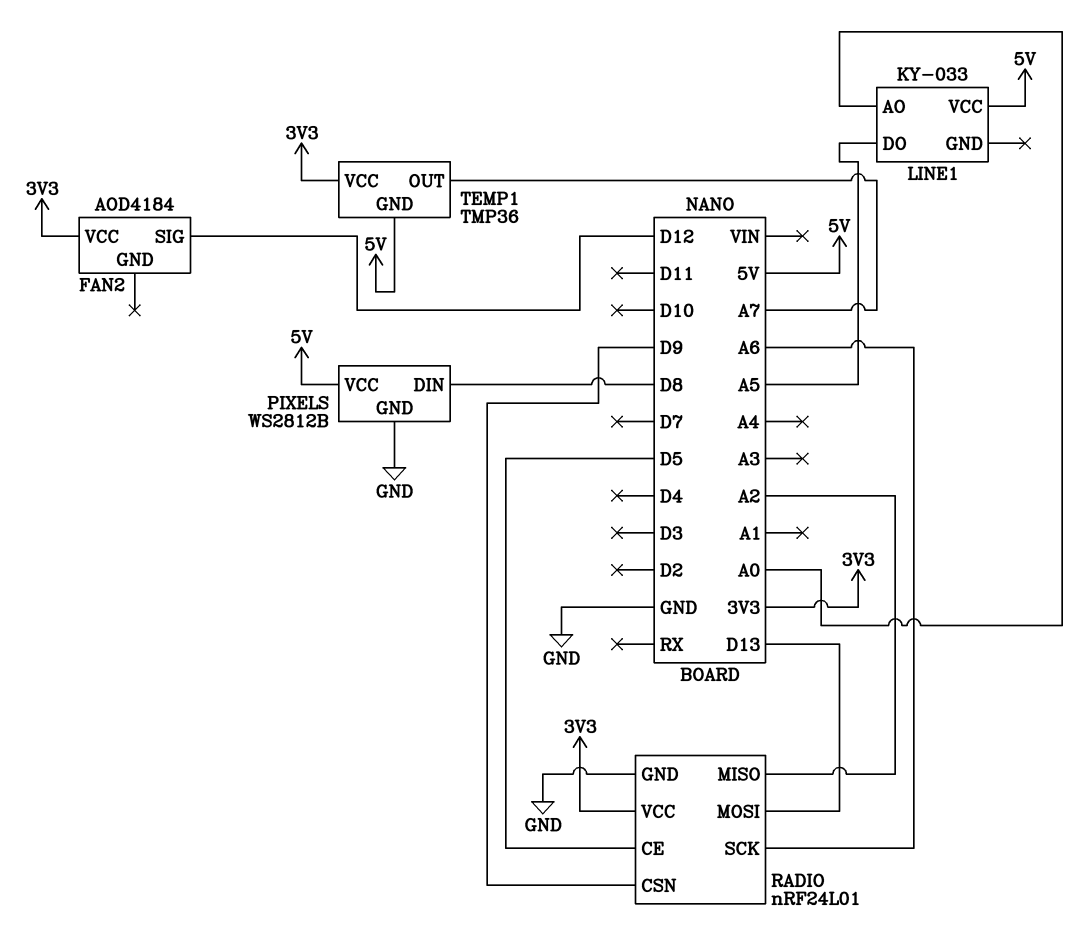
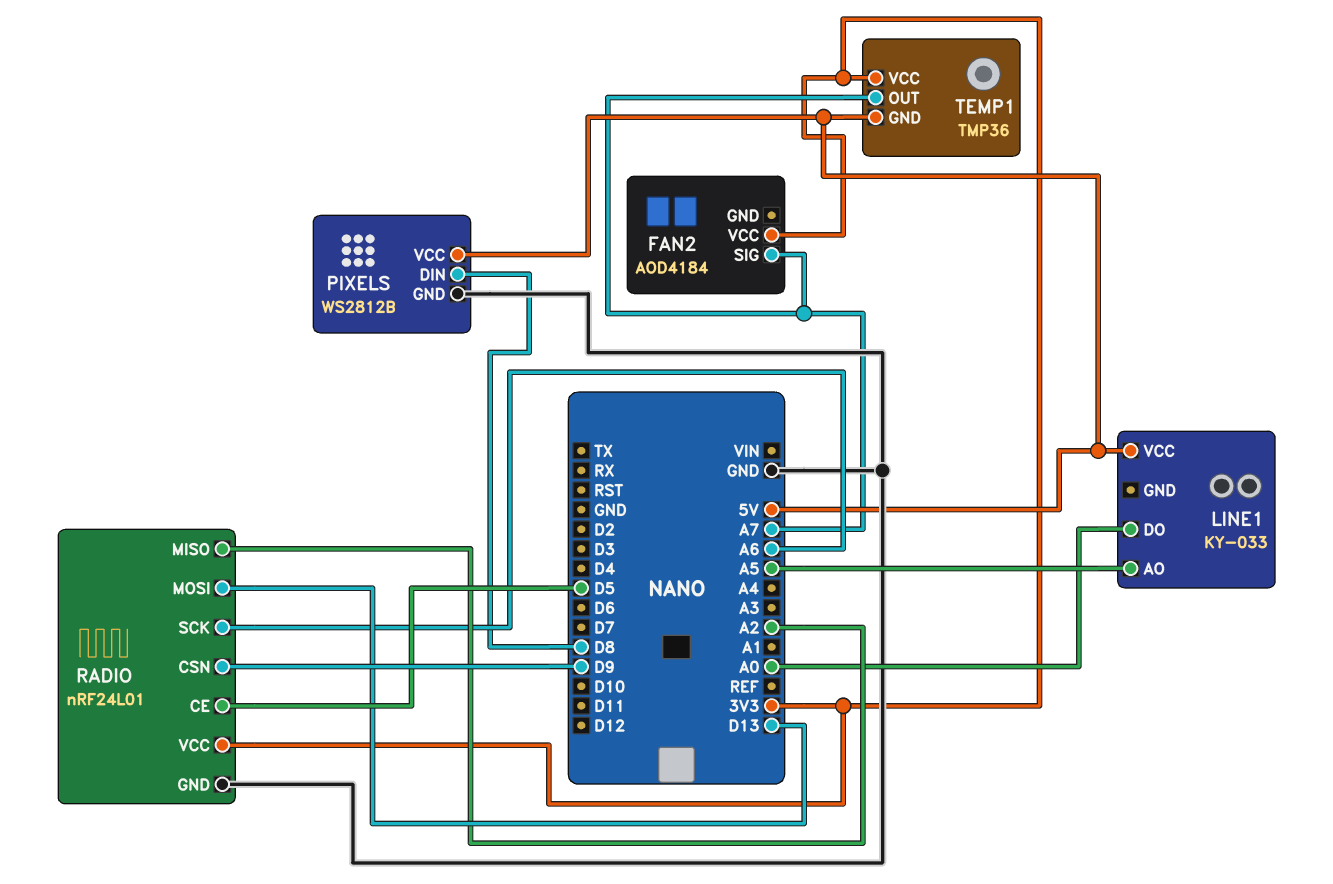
FAN2 pin SIG: D12 -> A7
LINE1 pin AO: A0 -> A5
LINE1 pin DO: A5 -> A0

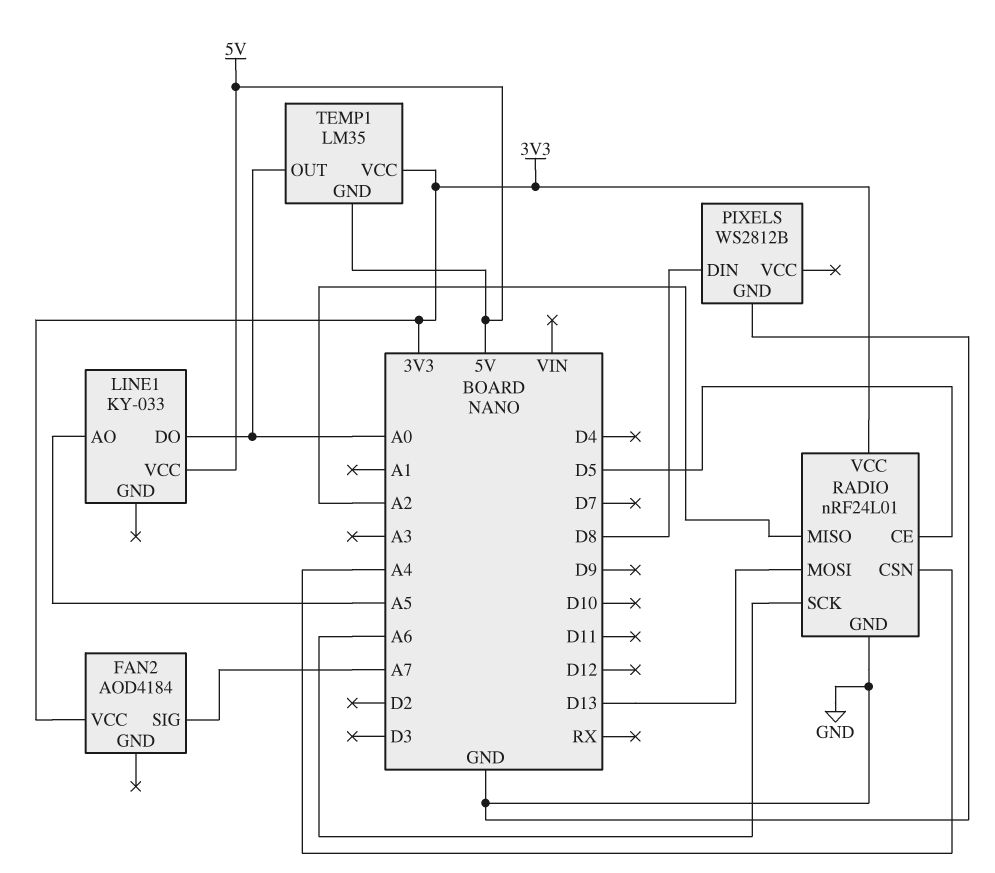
PIXELS pin VCC: 5V -> none
RADIO pin CSN: D9 -> A4
TEMP1: TMP36 -> LM35
TEMP1 pin OUT: A7 -> A0

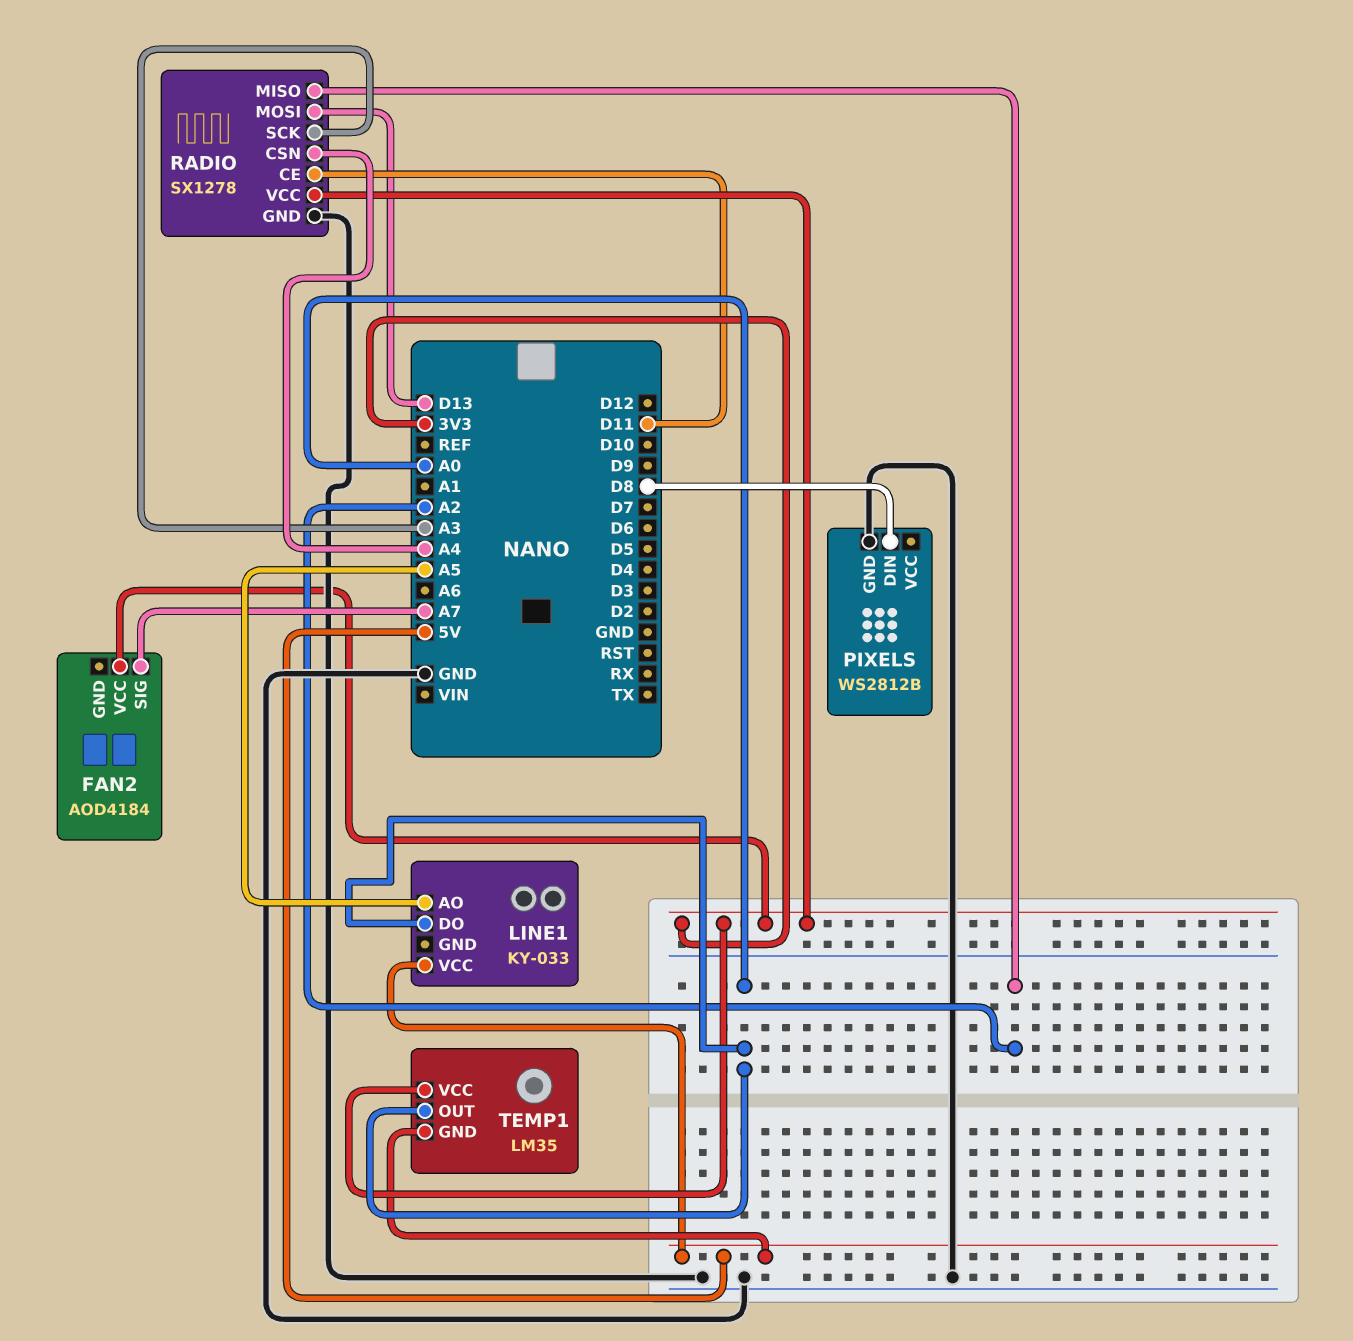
RADIO: nRF24L01 -> SX1278
RADIO pin CE: D5 -> D11
RADIO pin SCK: A6 -> A3

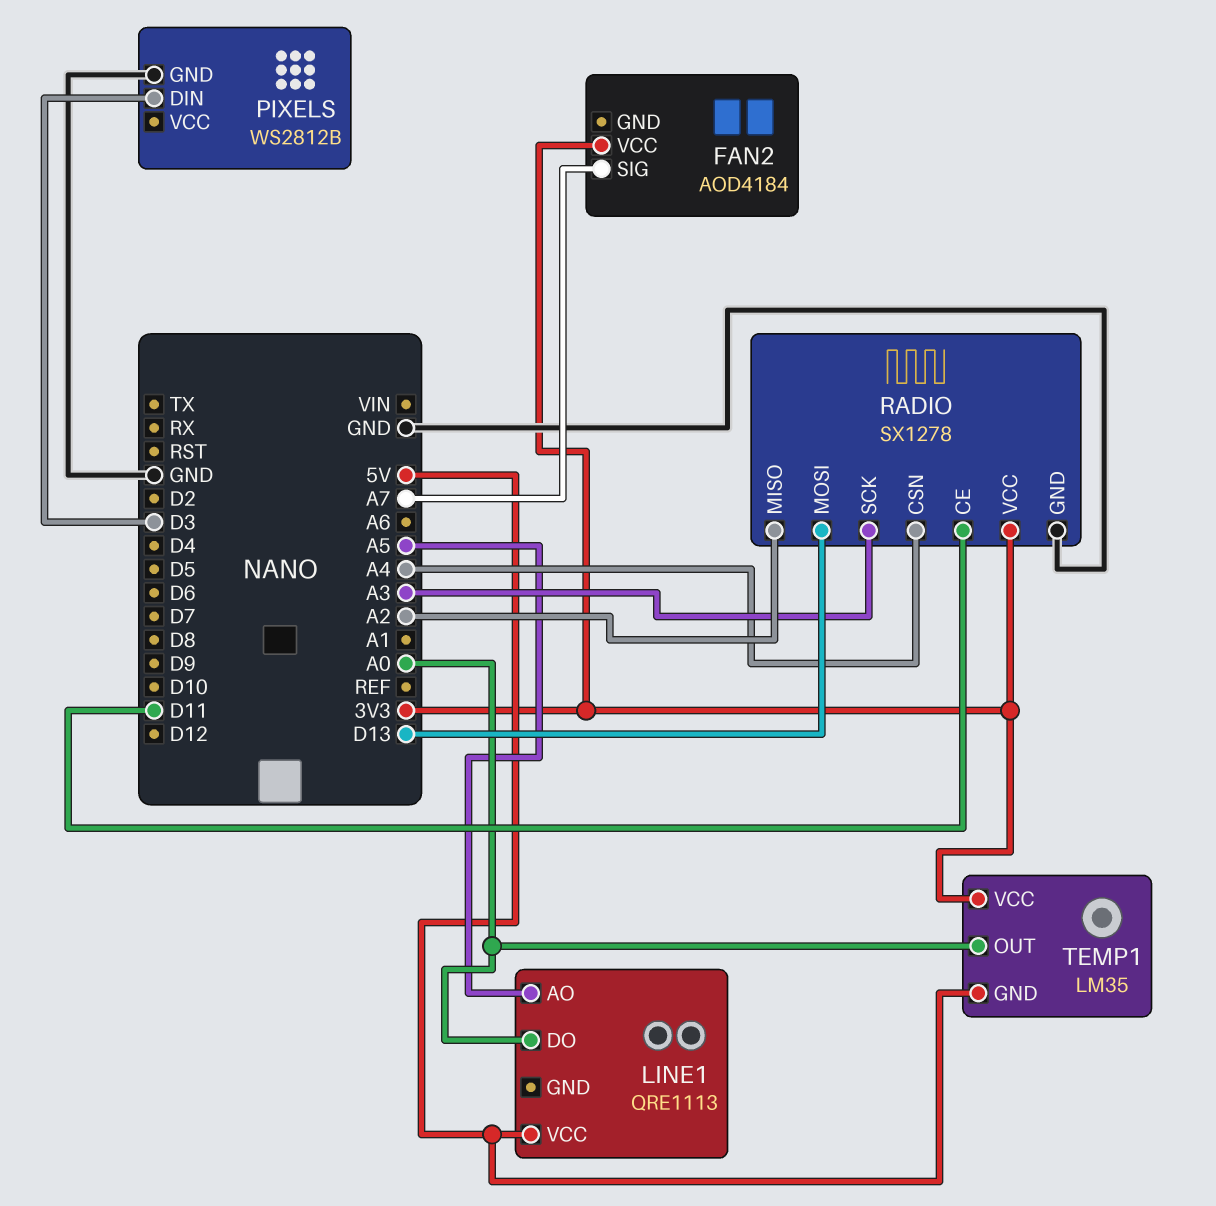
LINE1: KY-033 -> QRE1113
PIXELS pin DIN: D8 -> D3

